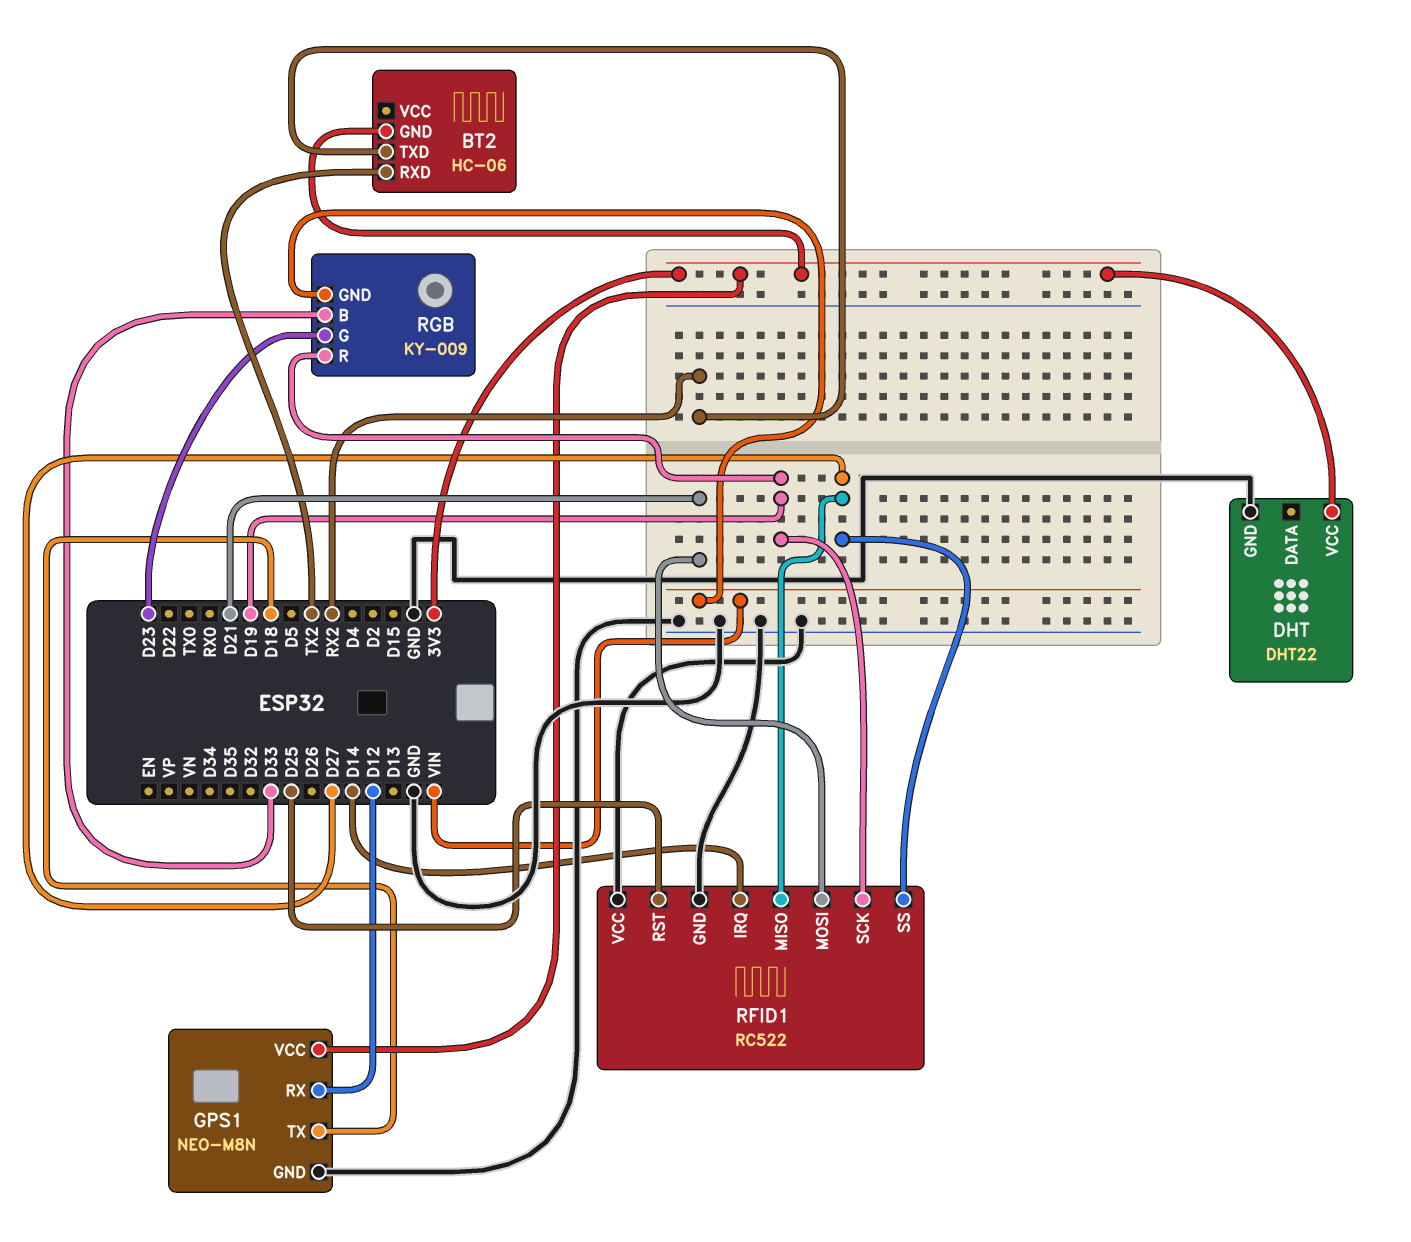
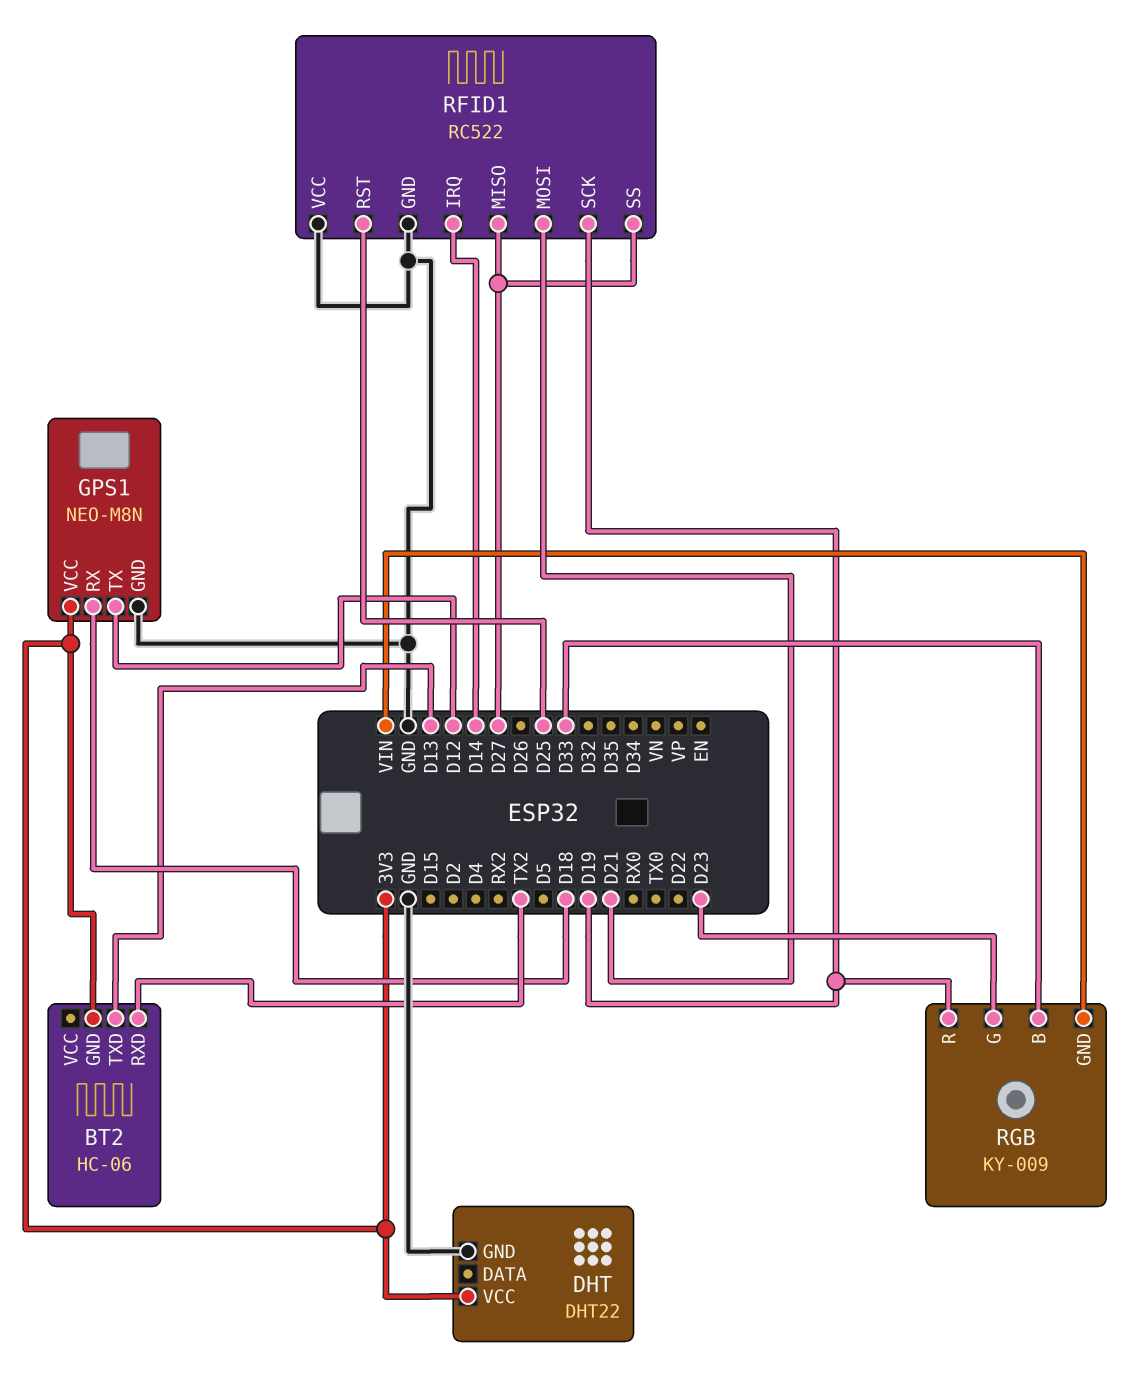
BT2 pin TXD: RX2 -> D13
GPS1 pin RX: D12 -> D18
GPS1 pin TX: D18 -> D12

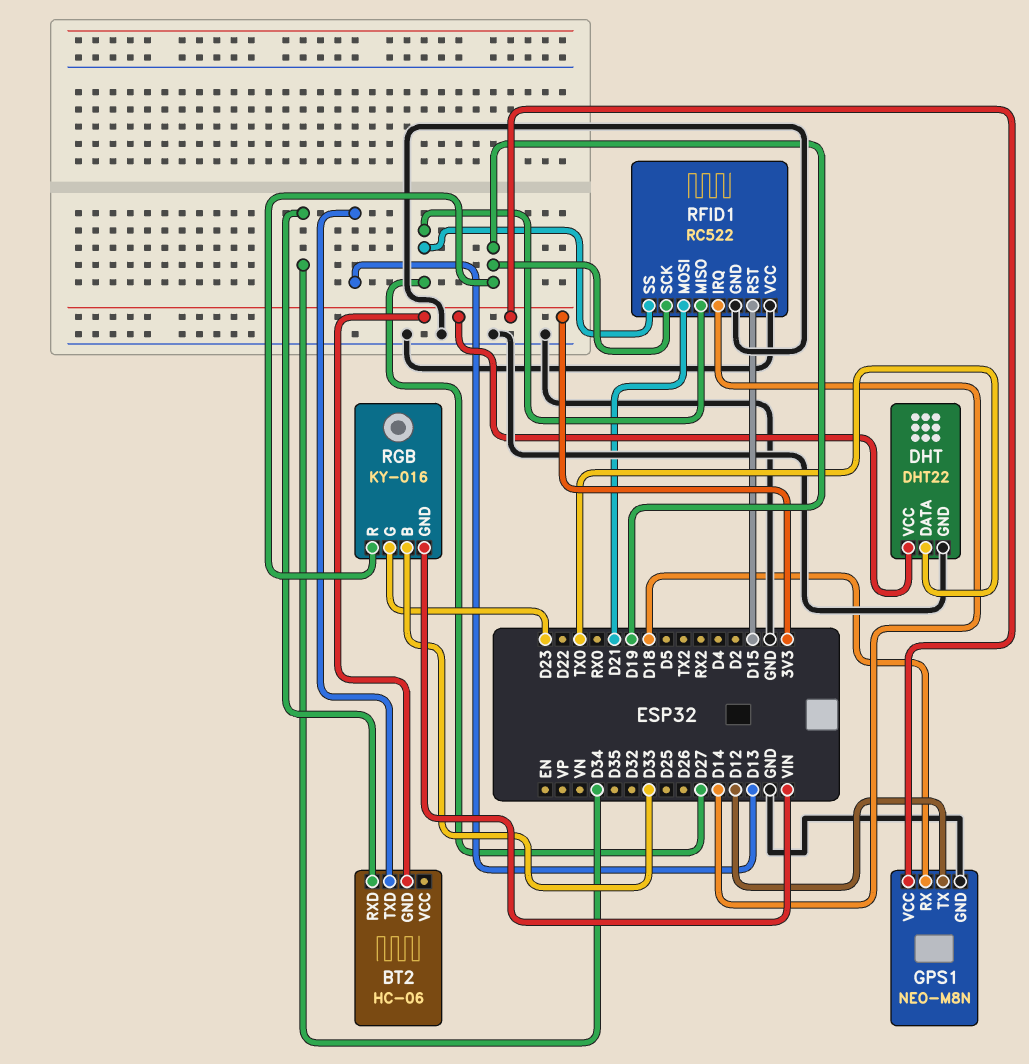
BT2 pin RXD: TX2 -> D34
DHT pin DATA: none -> TX0
RFID1 pin RST: D25 -> D15
RGB: KY-009 -> KY-016

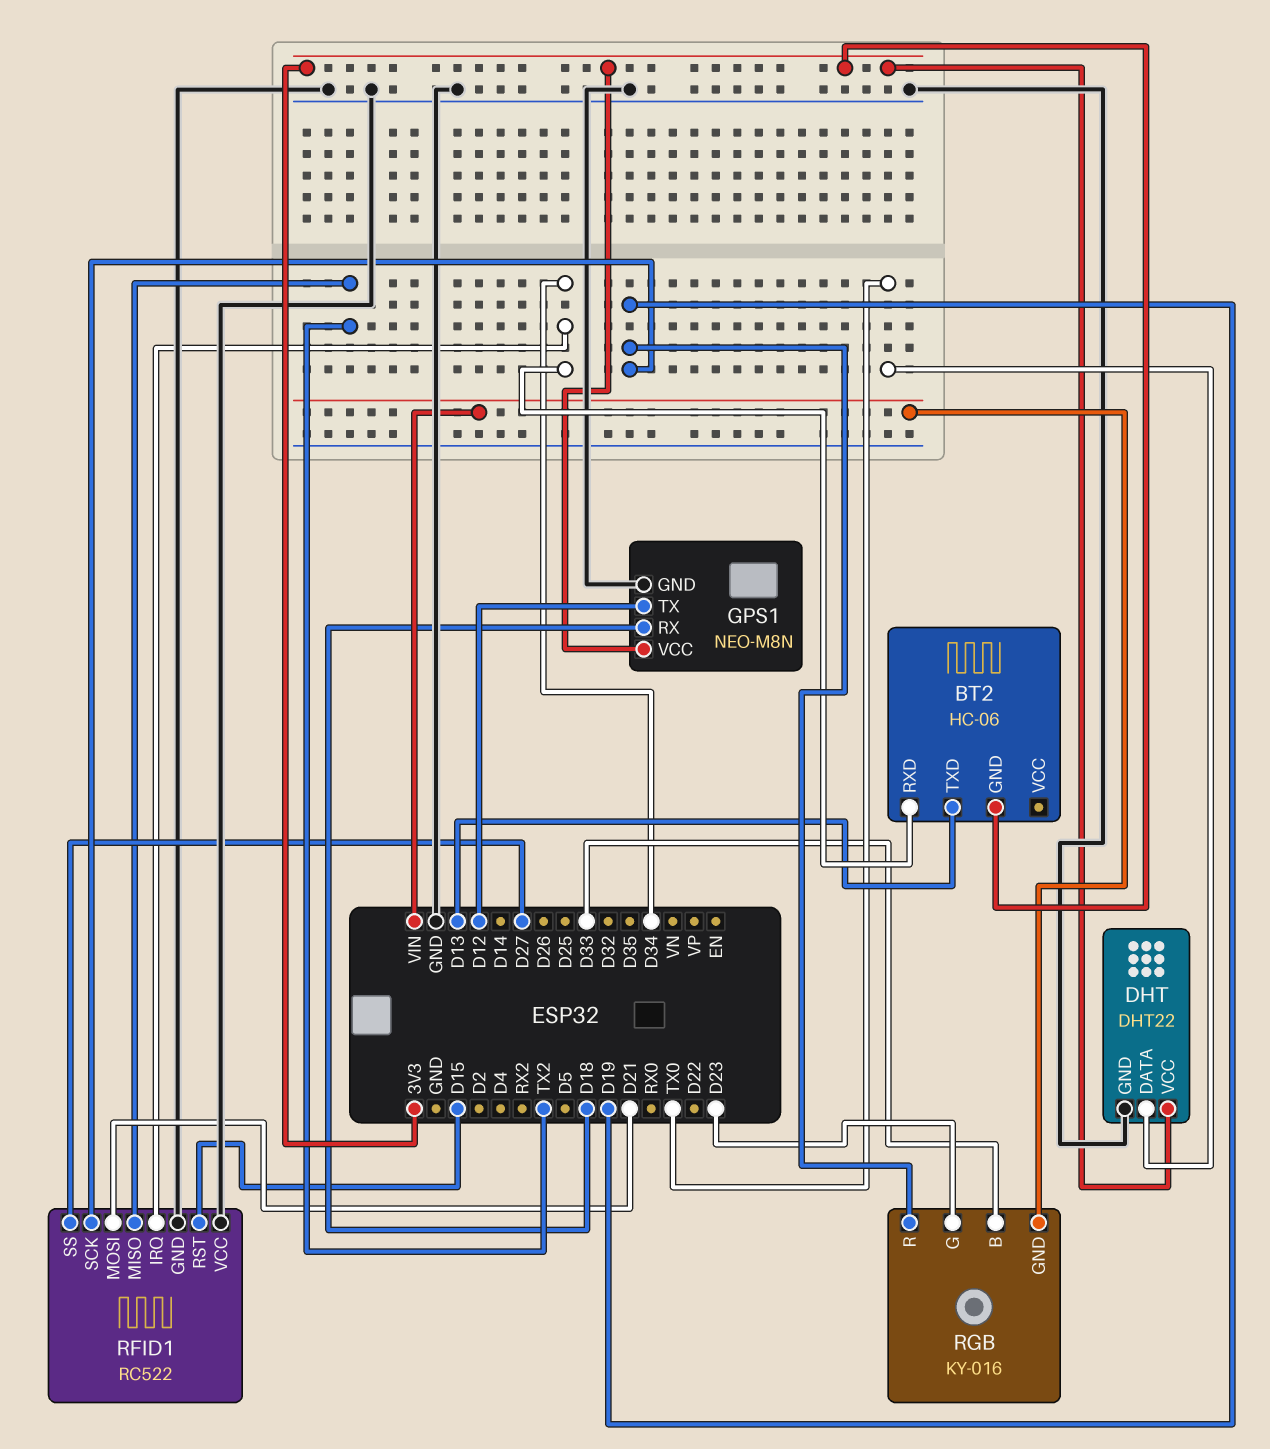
RFID1 pin IRQ: D14 -> D34
RFID1 pin MISO: D27 -> TX2

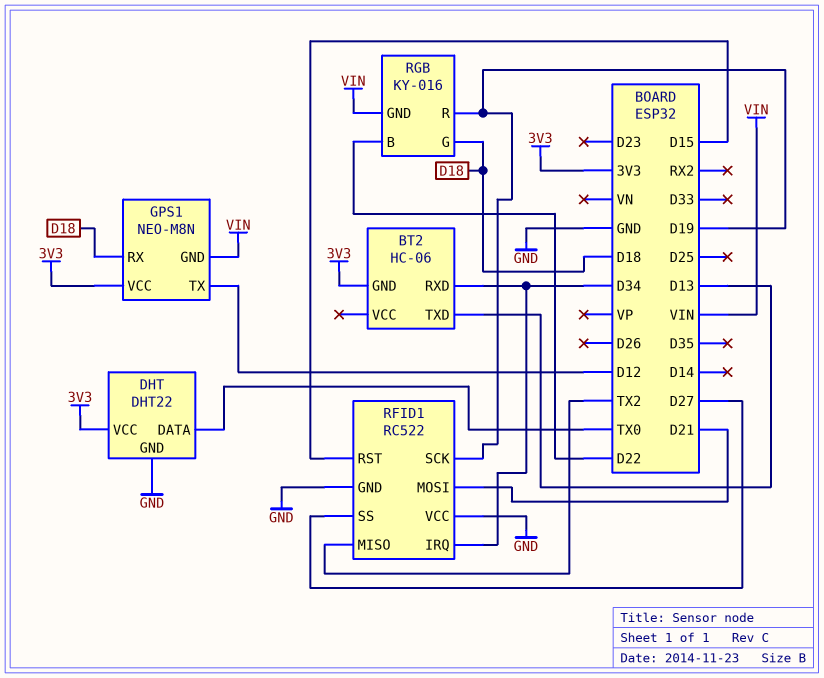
GPS1 pin GND: GND -> VIN
RGB pin B: D33 -> D22
RGB pin G: D23 -> D18

